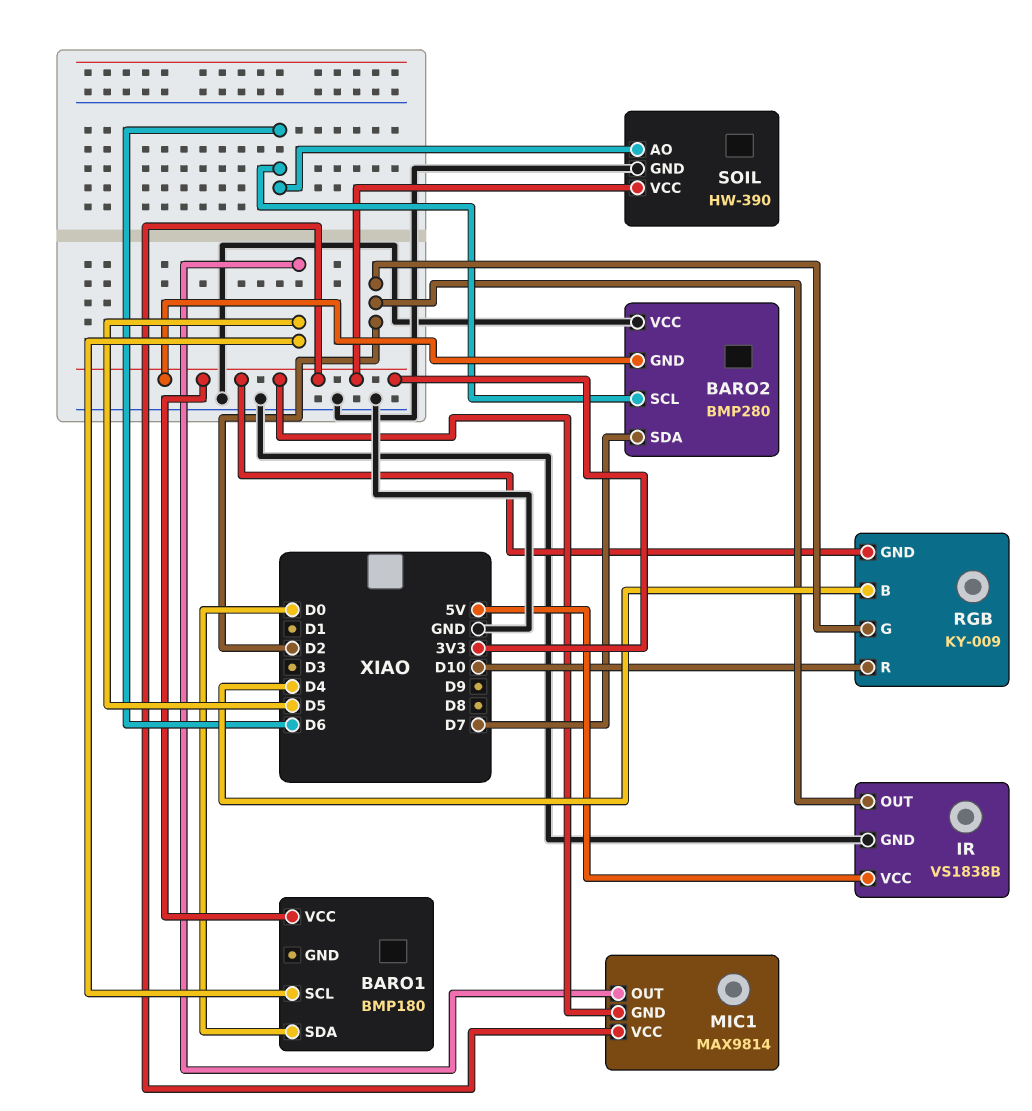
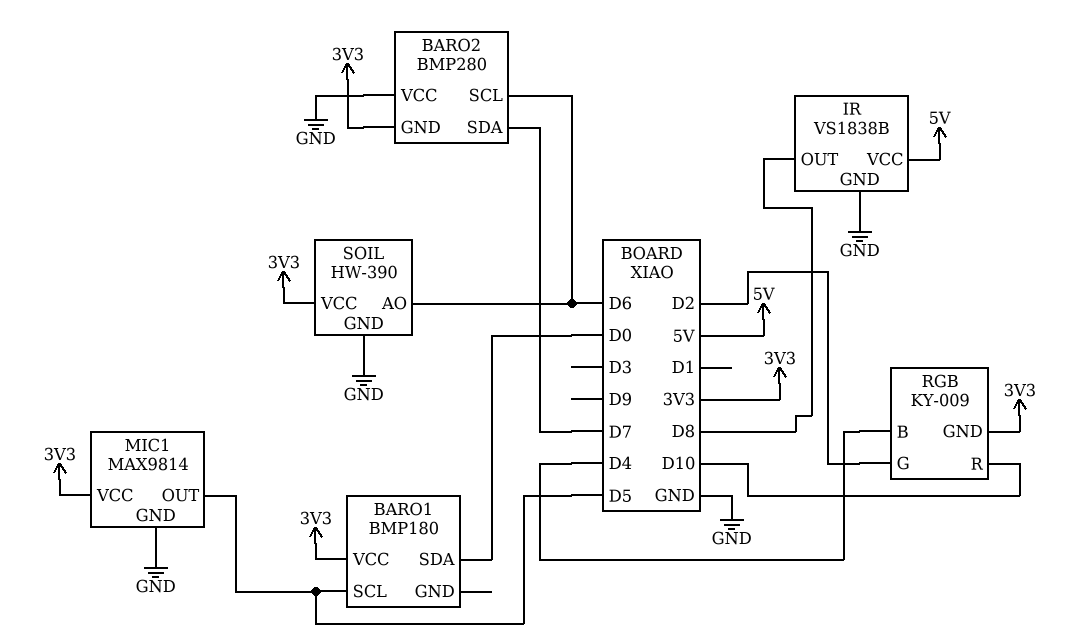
IR pin OUT: D2 -> D8
MIC1 pin GND: 3V3 -> GND

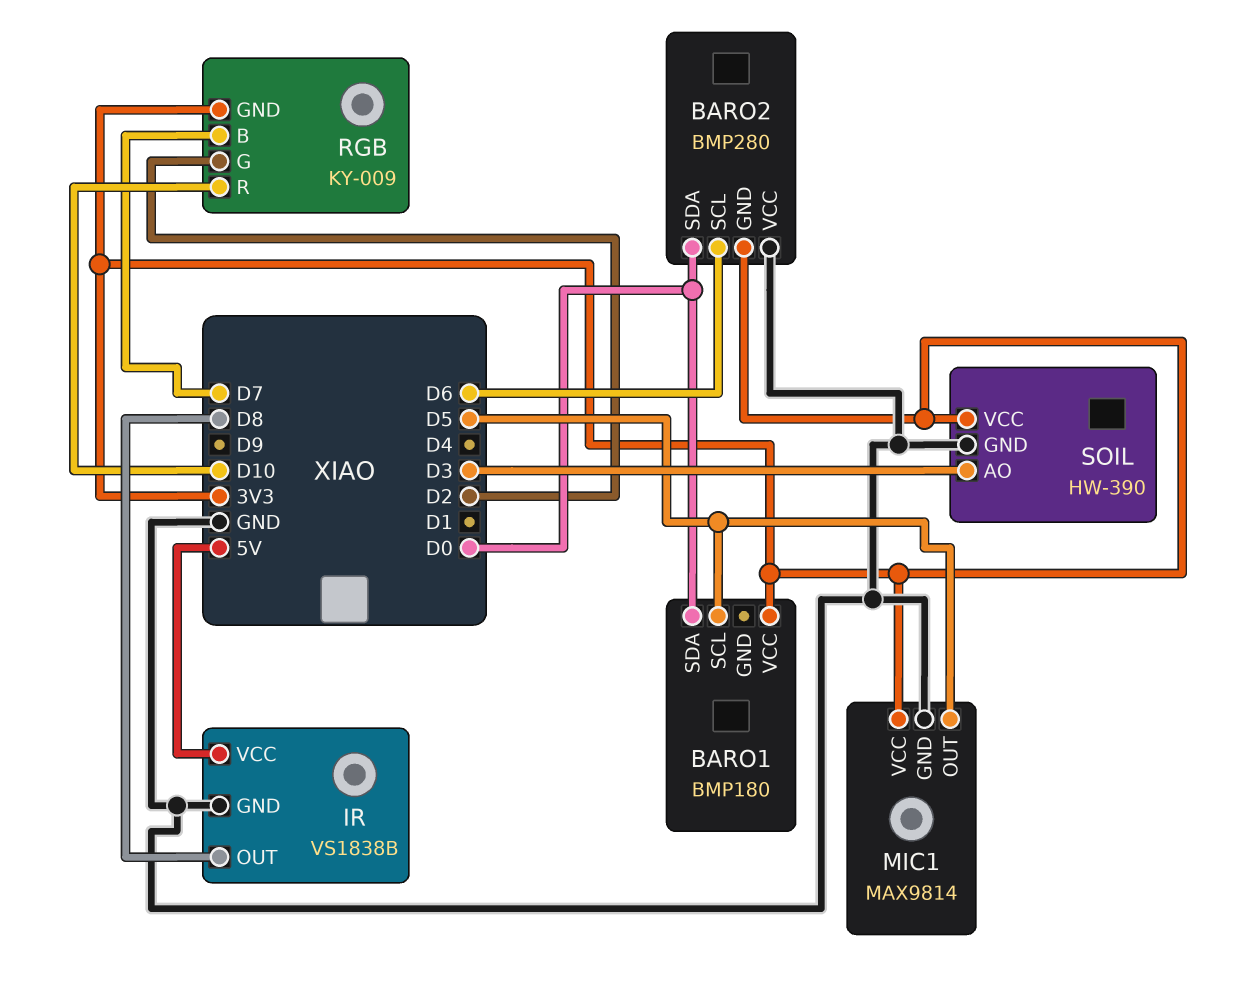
BARO2 pin SDA: D7 -> D0
RGB pin B: D4 -> D7
SOIL pin AO: D6 -> D3

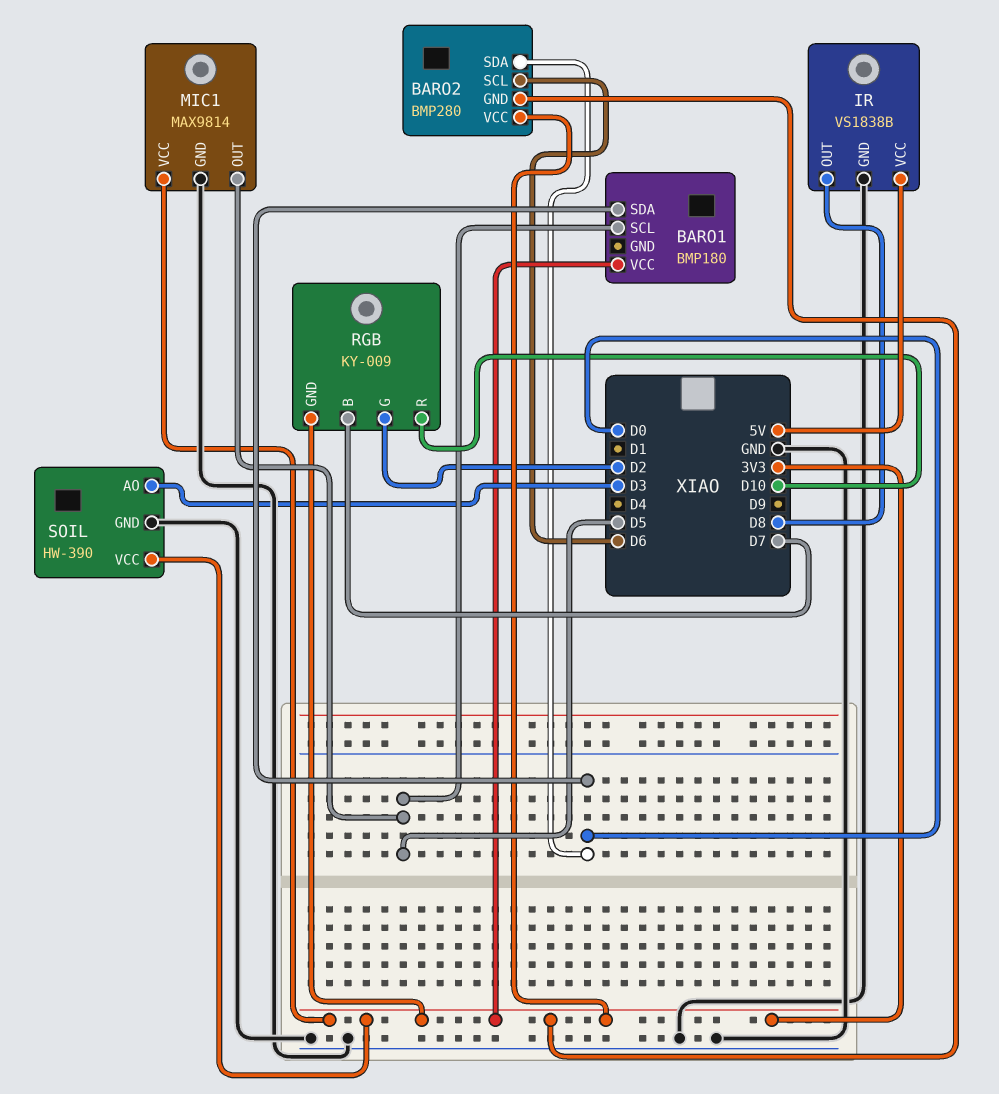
BARO2 pin VCC: GND -> 3V3

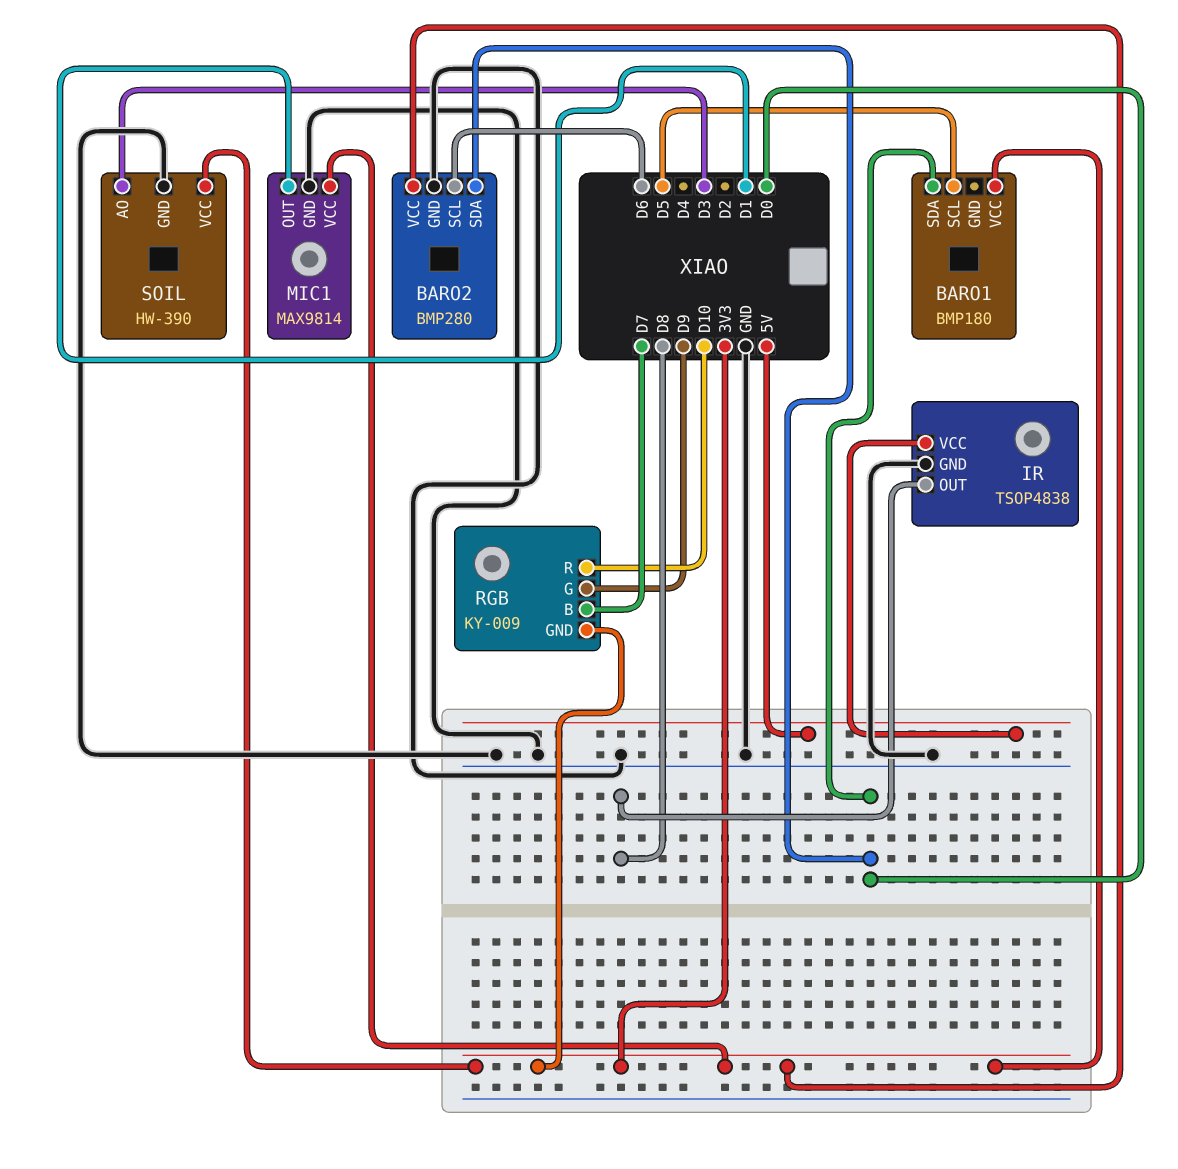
BARO2 pin GND: 3V3 -> GND
IR: VS1838B -> TSOP4838
MIC1 pin OUT: D5 -> D1
RGB pin G: D2 -> D9

